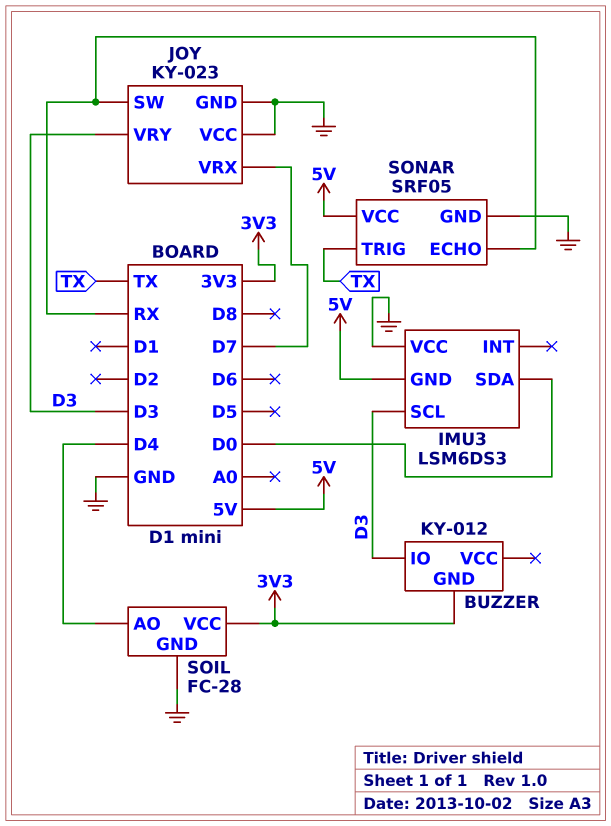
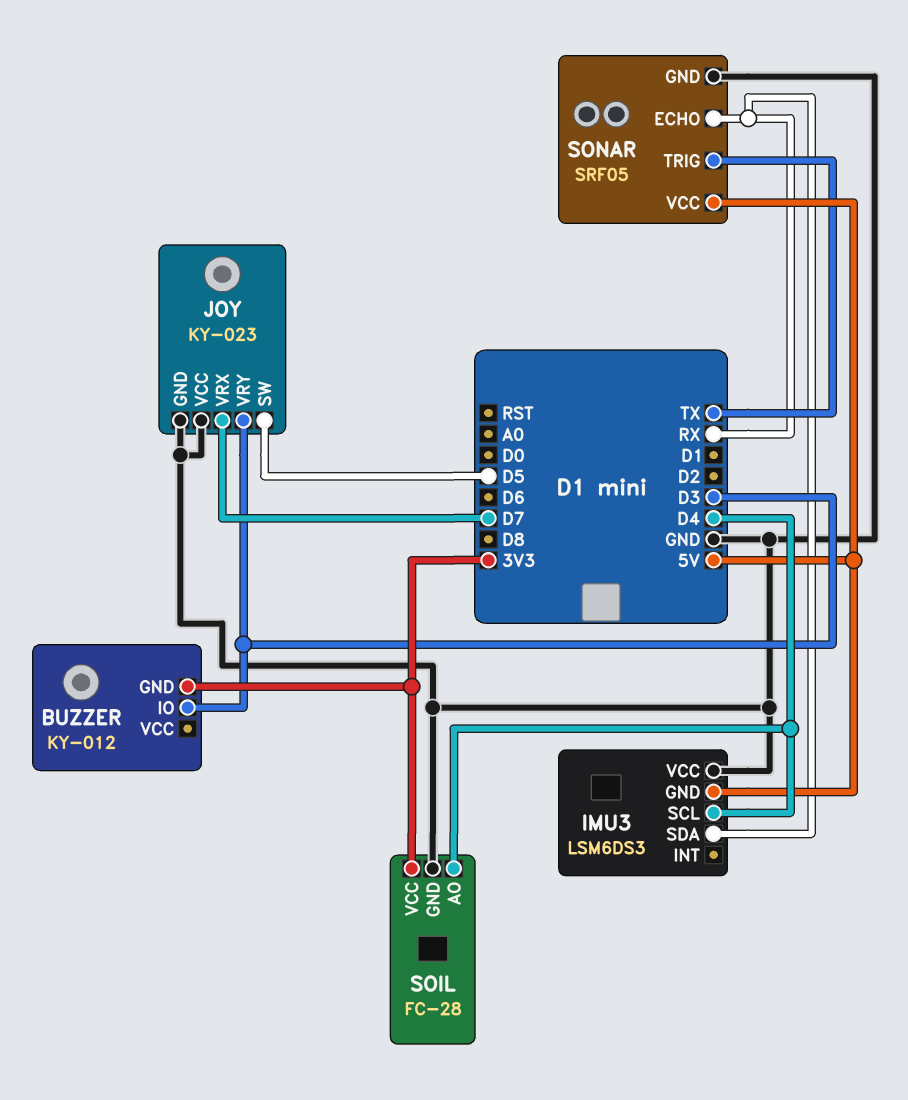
IMU3 pin SCL: D3 -> D4
IMU3 pin SDA: D0 -> RX
JOY pin SW: RX -> D5

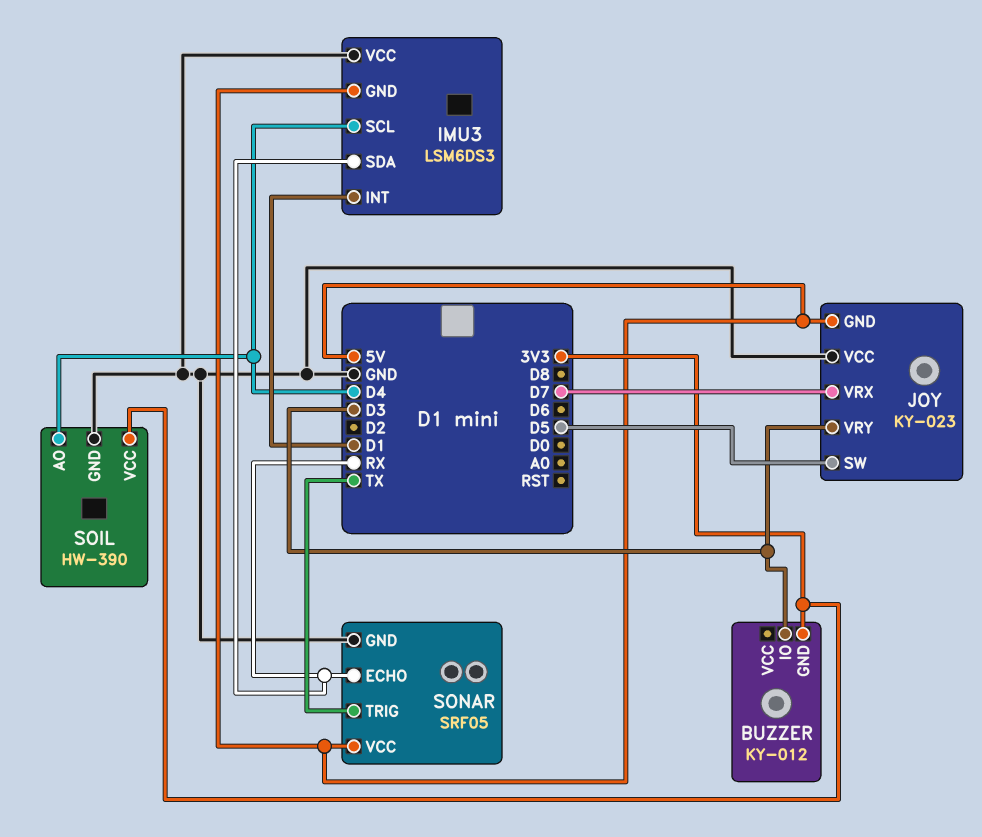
IMU3 pin INT: none -> D1
JOY pin GND: GND -> 5V
SOIL: FC-28 -> HW-390

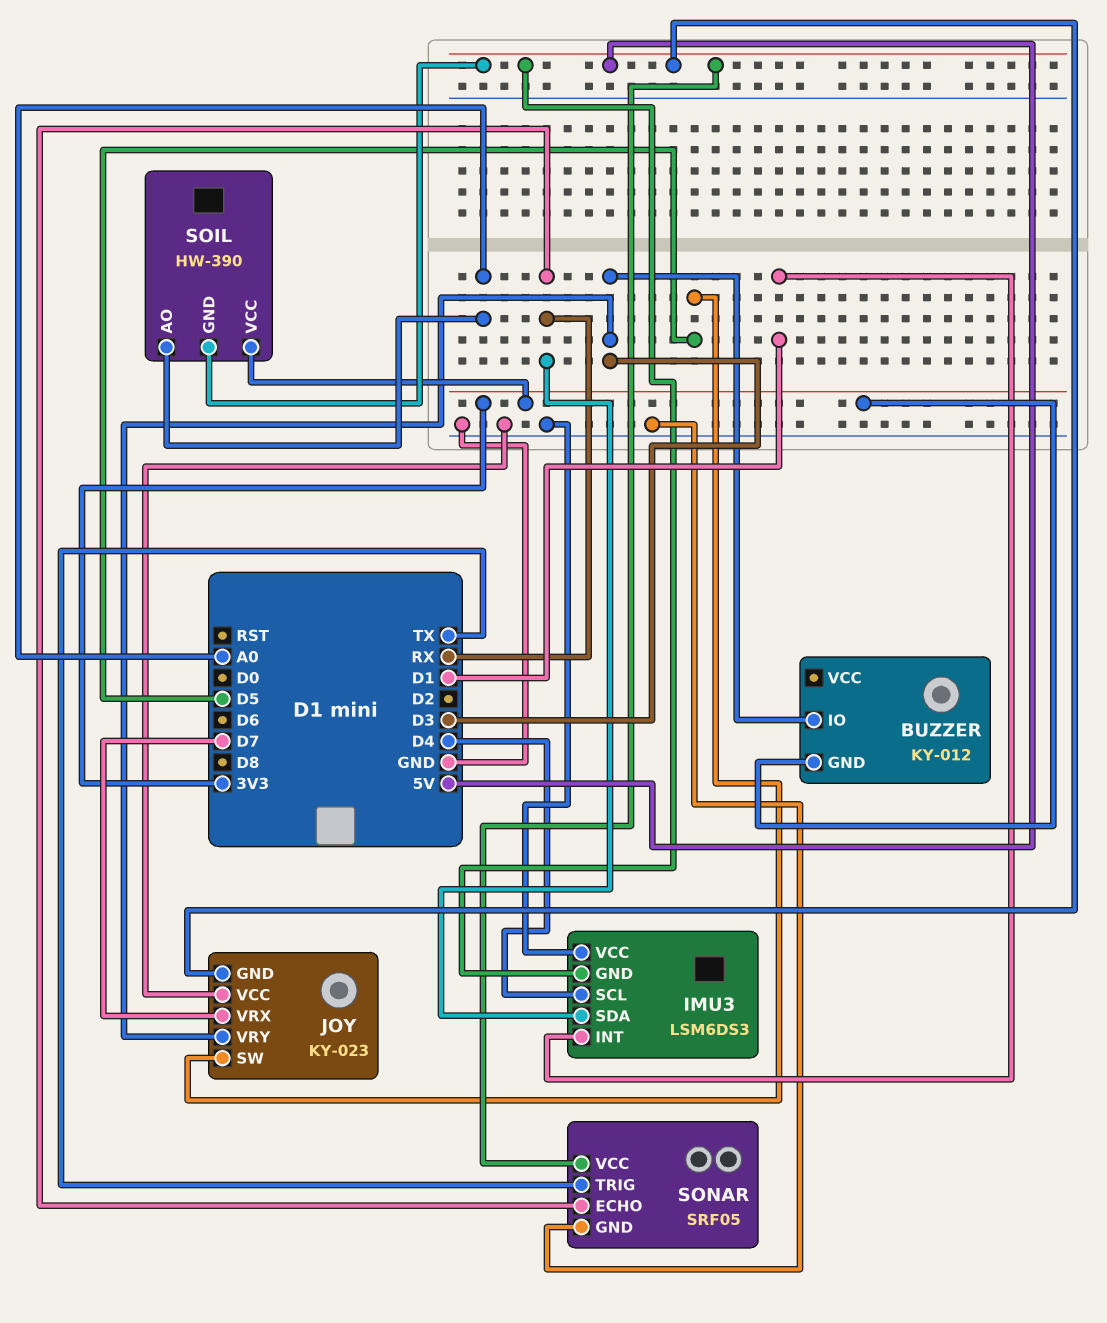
SOIL pin AO: D4 -> A0
SOIL pin GND: GND -> 5V

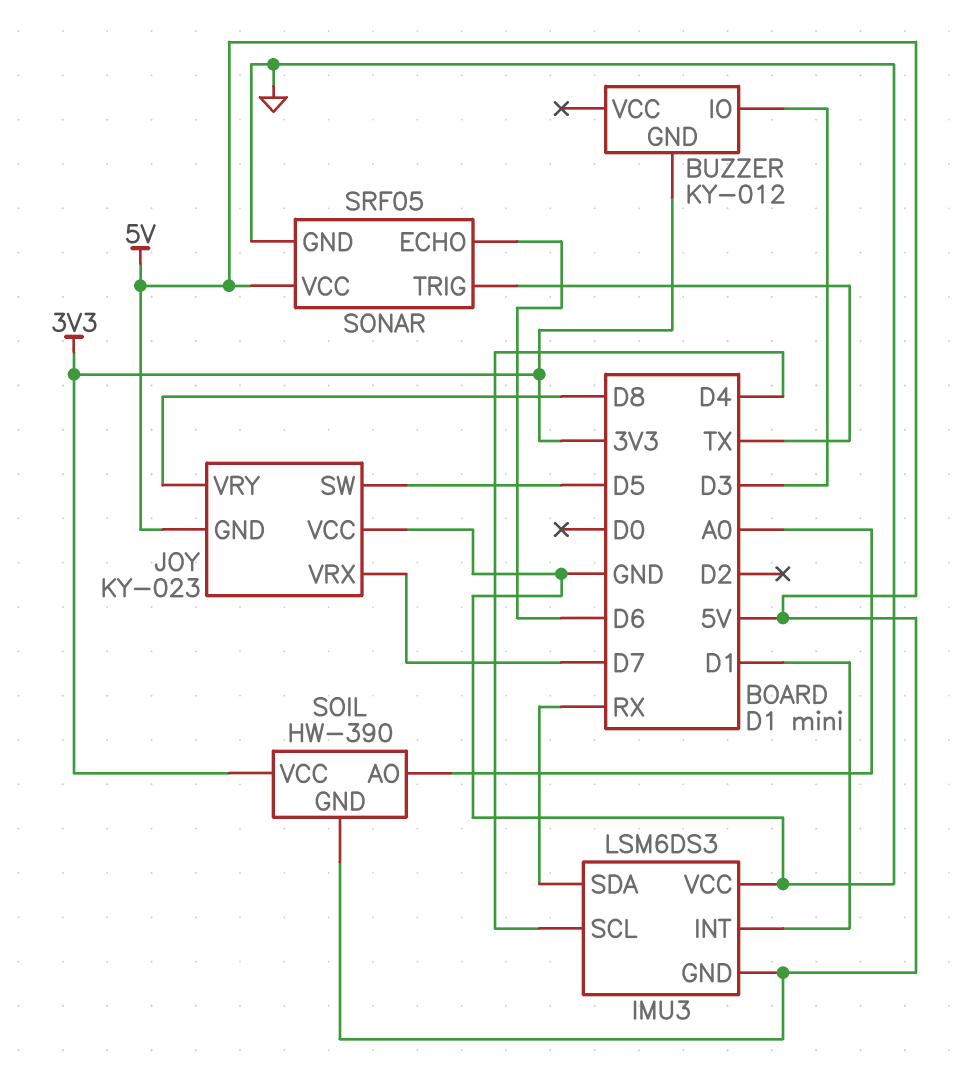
JOY pin VRY: D3 -> D8
SONAR pin ECHO: RX -> D6

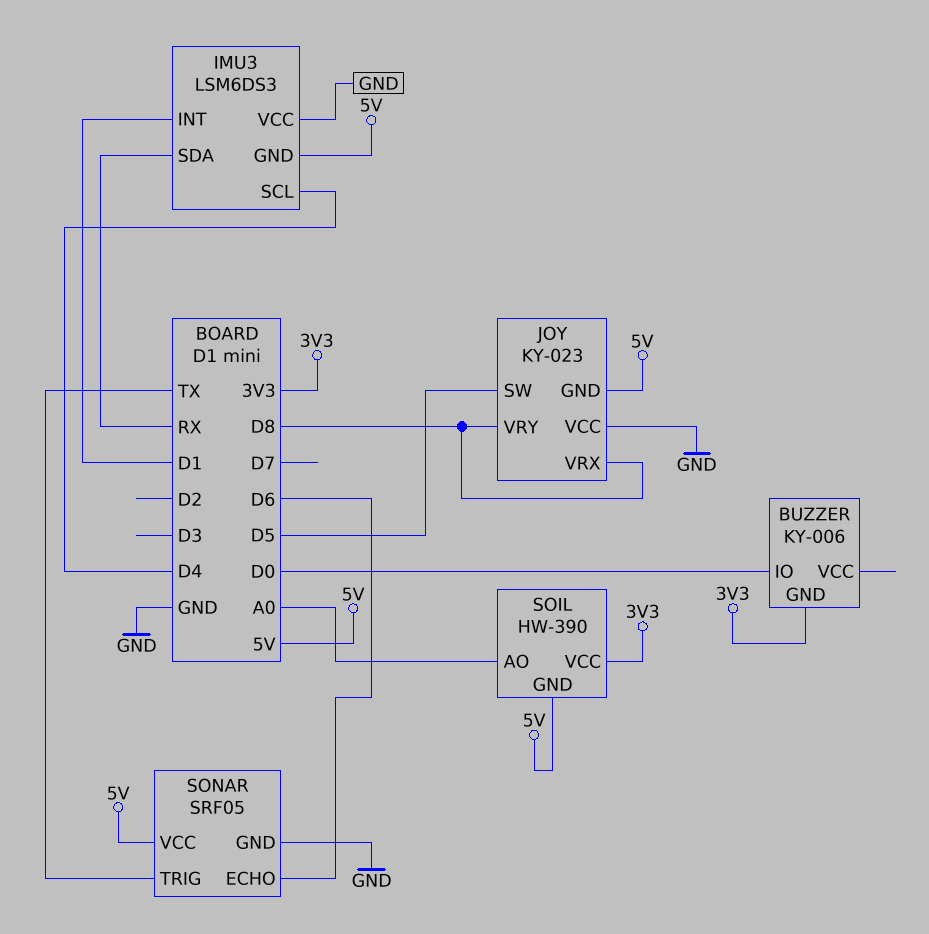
BUZZER: KY-012 -> KY-006
BUZZER pin IO: D3 -> D0
JOY pin VRX: D7 -> D8

